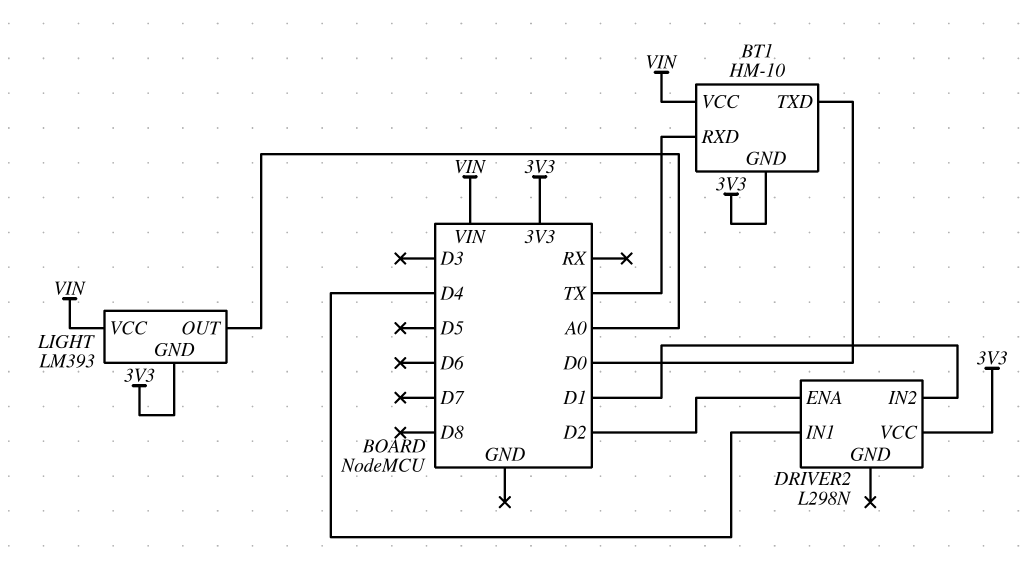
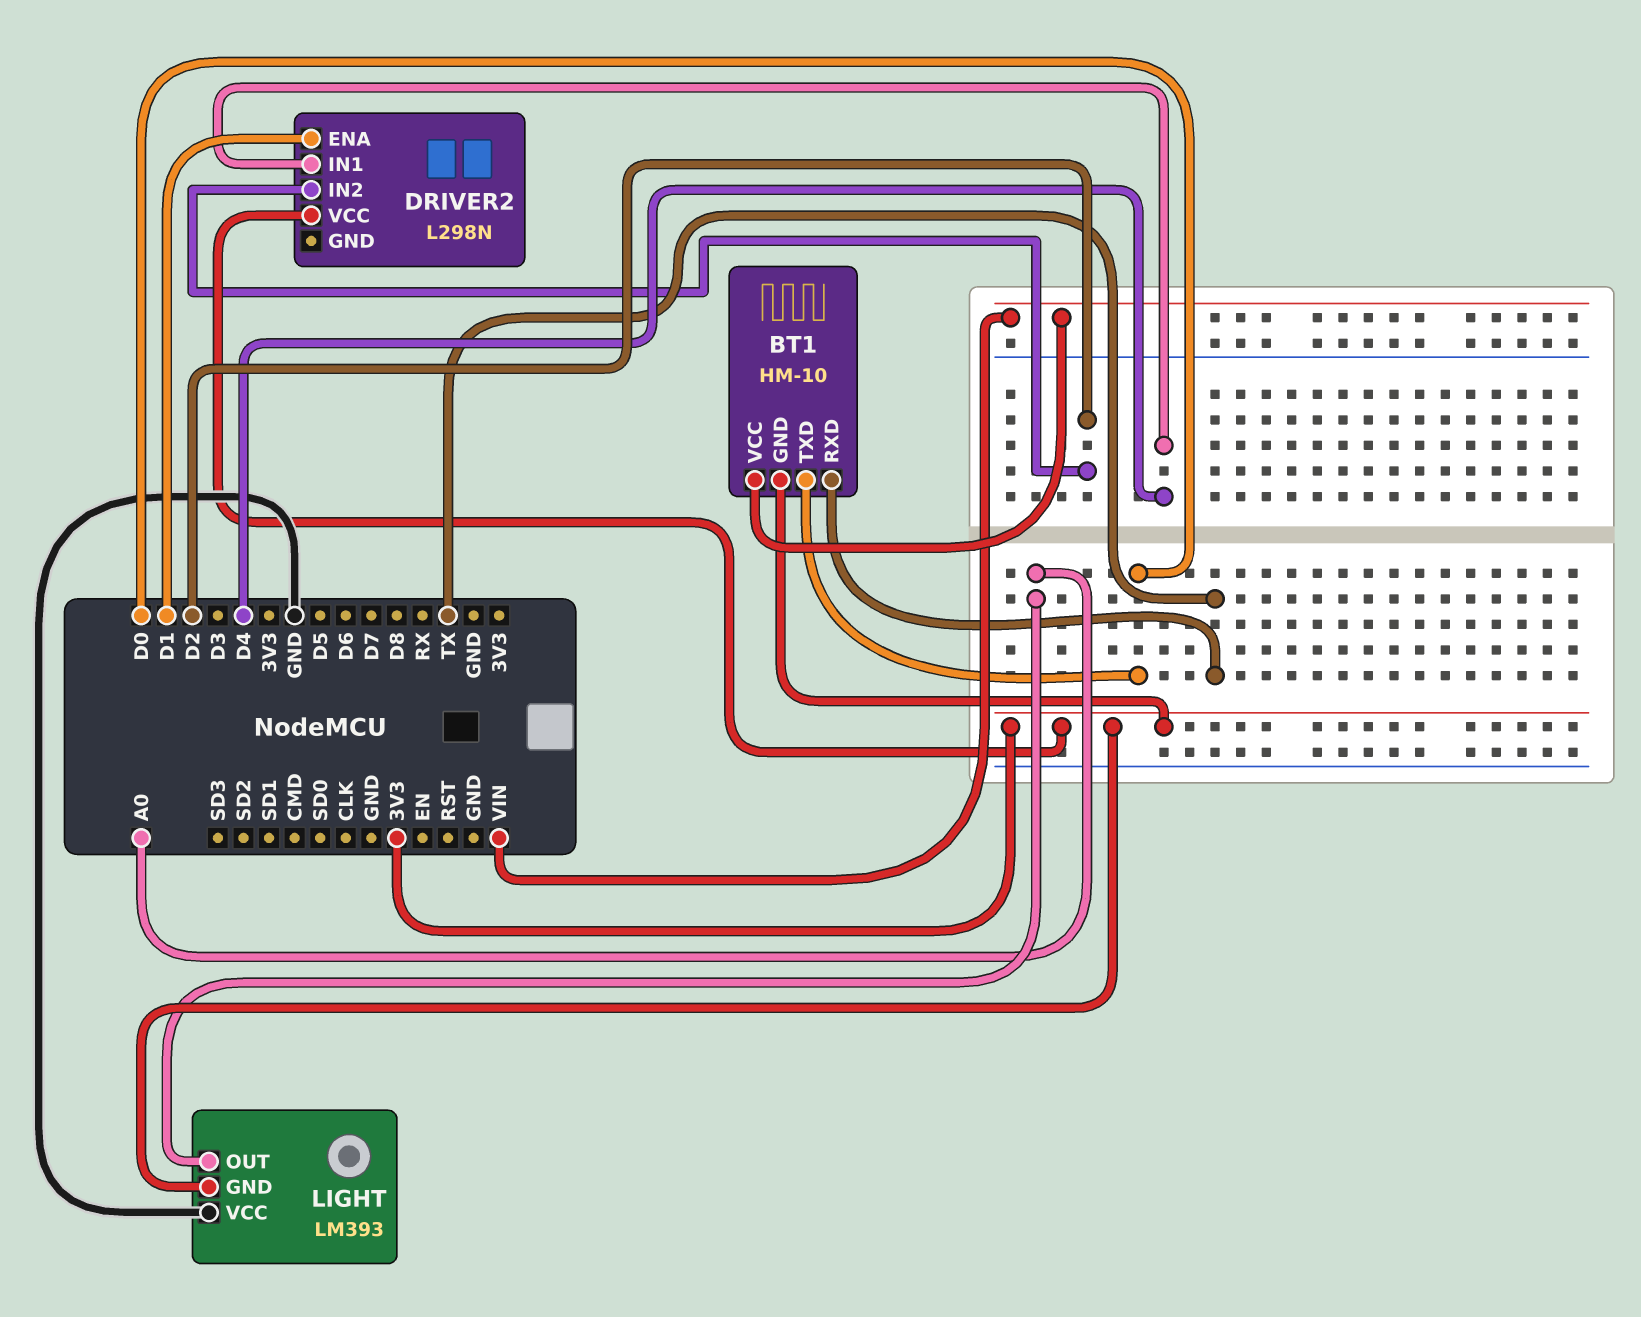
DRIVER2 pin ENA: D2 -> D1
DRIVER2 pin IN2: D1 -> D2
LIGHT pin VCC: VIN -> GND

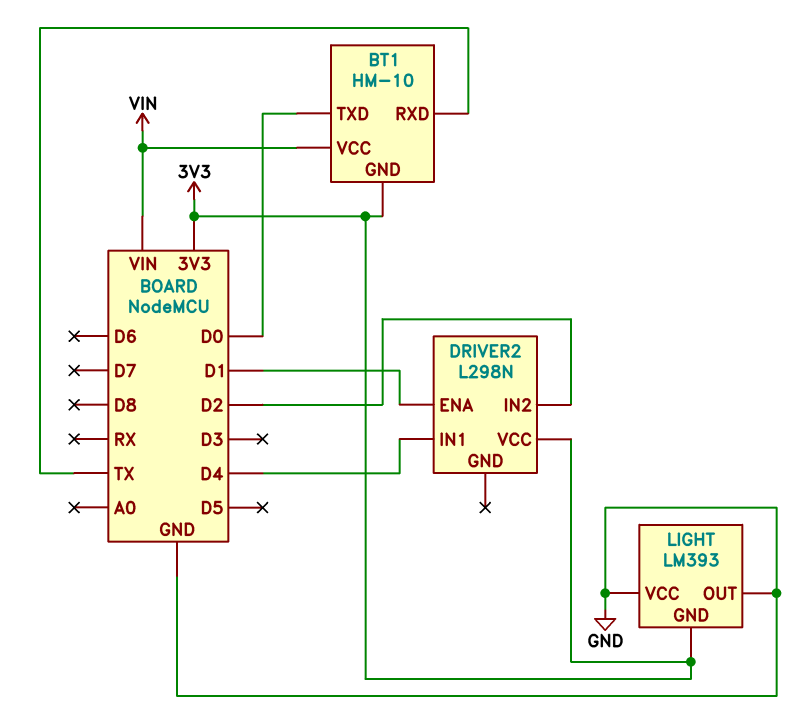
LIGHT pin OUT: A0 -> GND

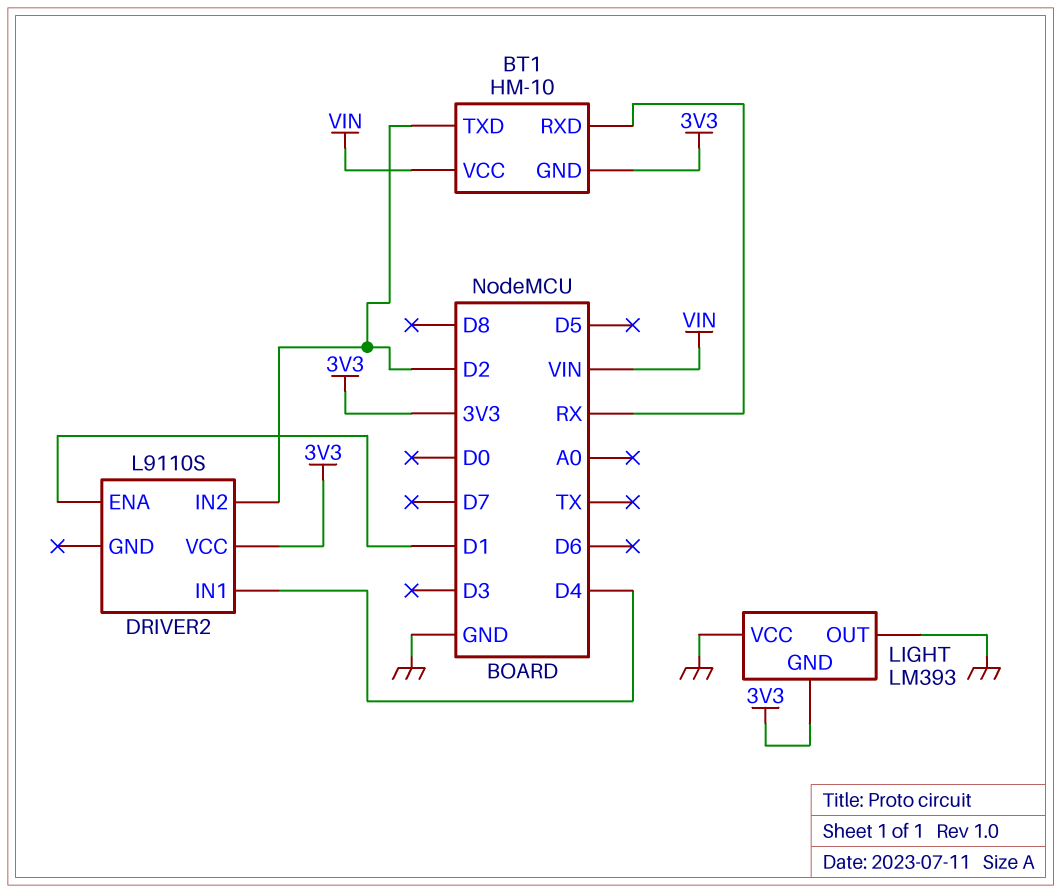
BT1 pin RXD: TX -> RX
BT1 pin TXD: D0 -> D2
DRIVER2: L298N -> L9110S

